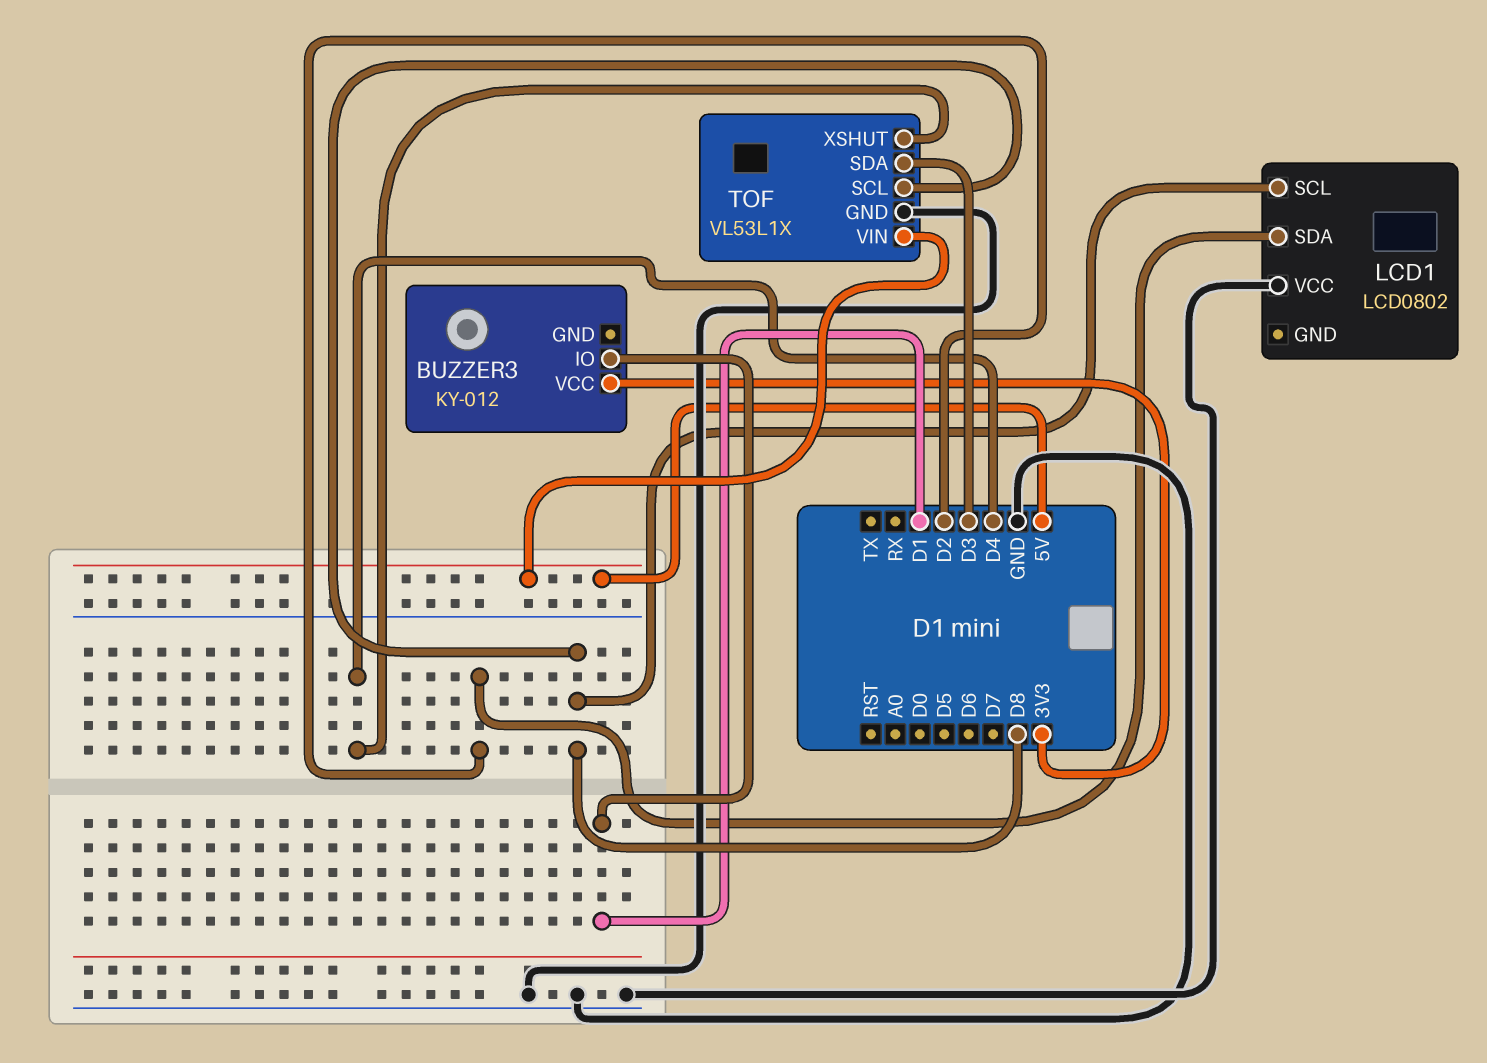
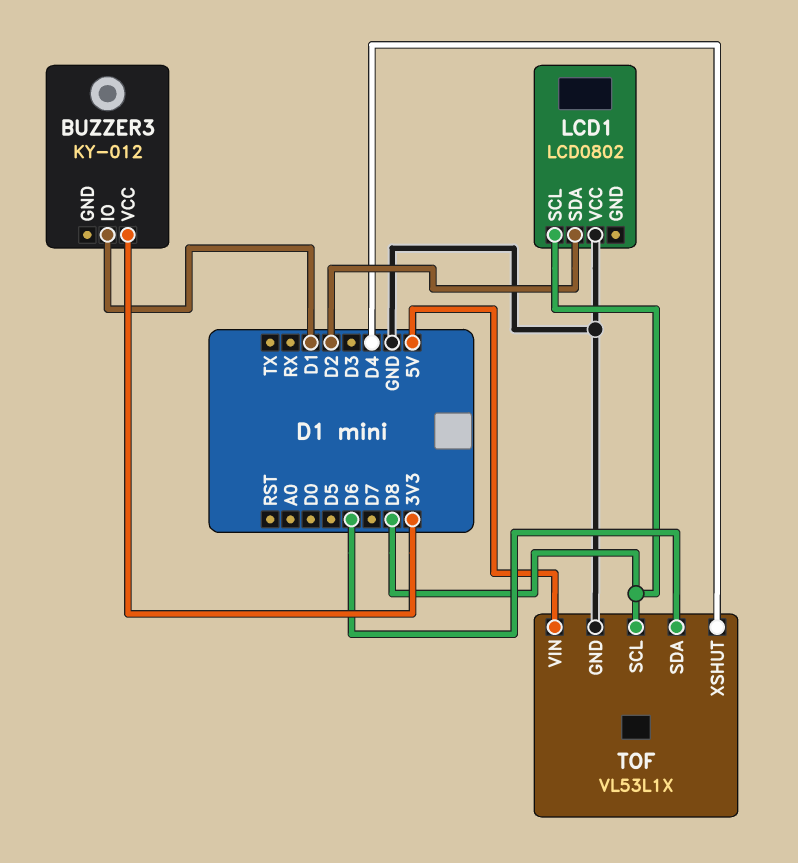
TOF pin SDA: D3 -> D6

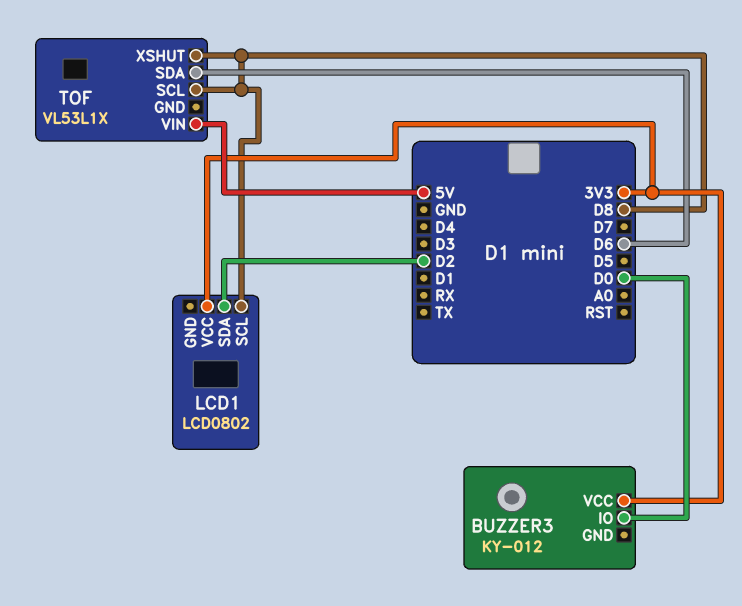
BUZZER3 pin IO: D1 -> D0
LCD1 pin VCC: GND -> 3V3
TOF pin GND: GND -> none
TOF pin XSHUT: D4 -> D8

